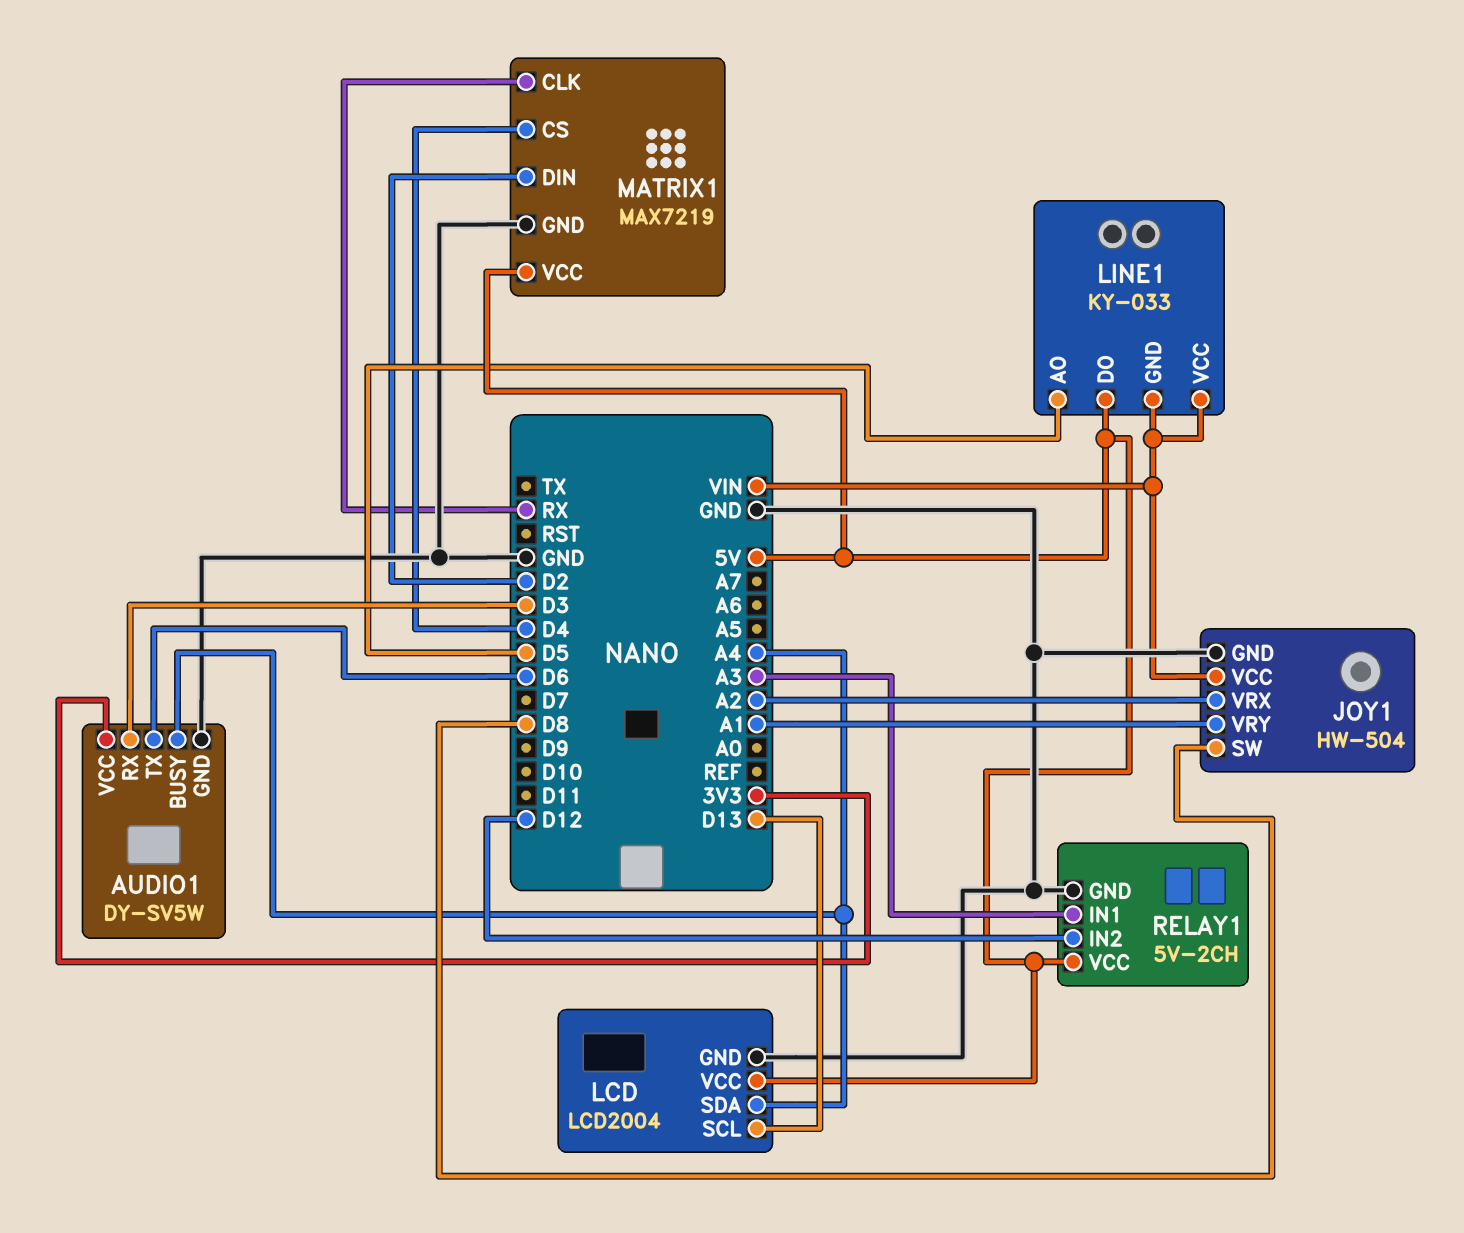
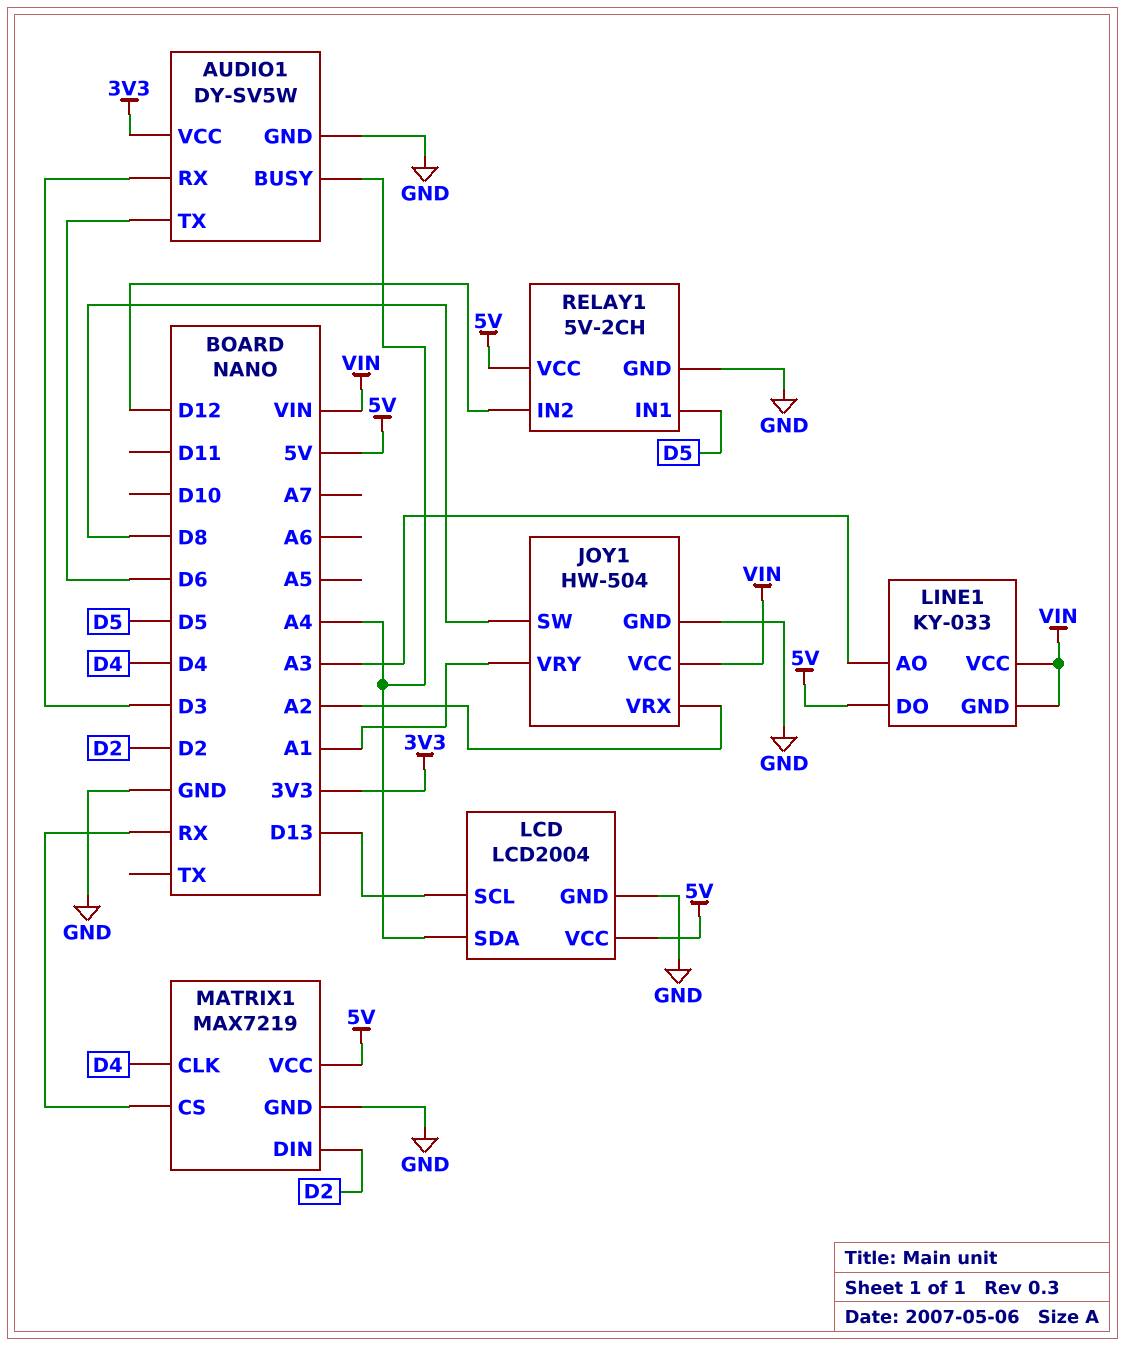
LINE1 pin AO: D5 -> A3
MATRIX1 pin CLK: RX -> D4
MATRIX1 pin CS: D4 -> RX
RELAY1 pin IN1: A3 -> D5

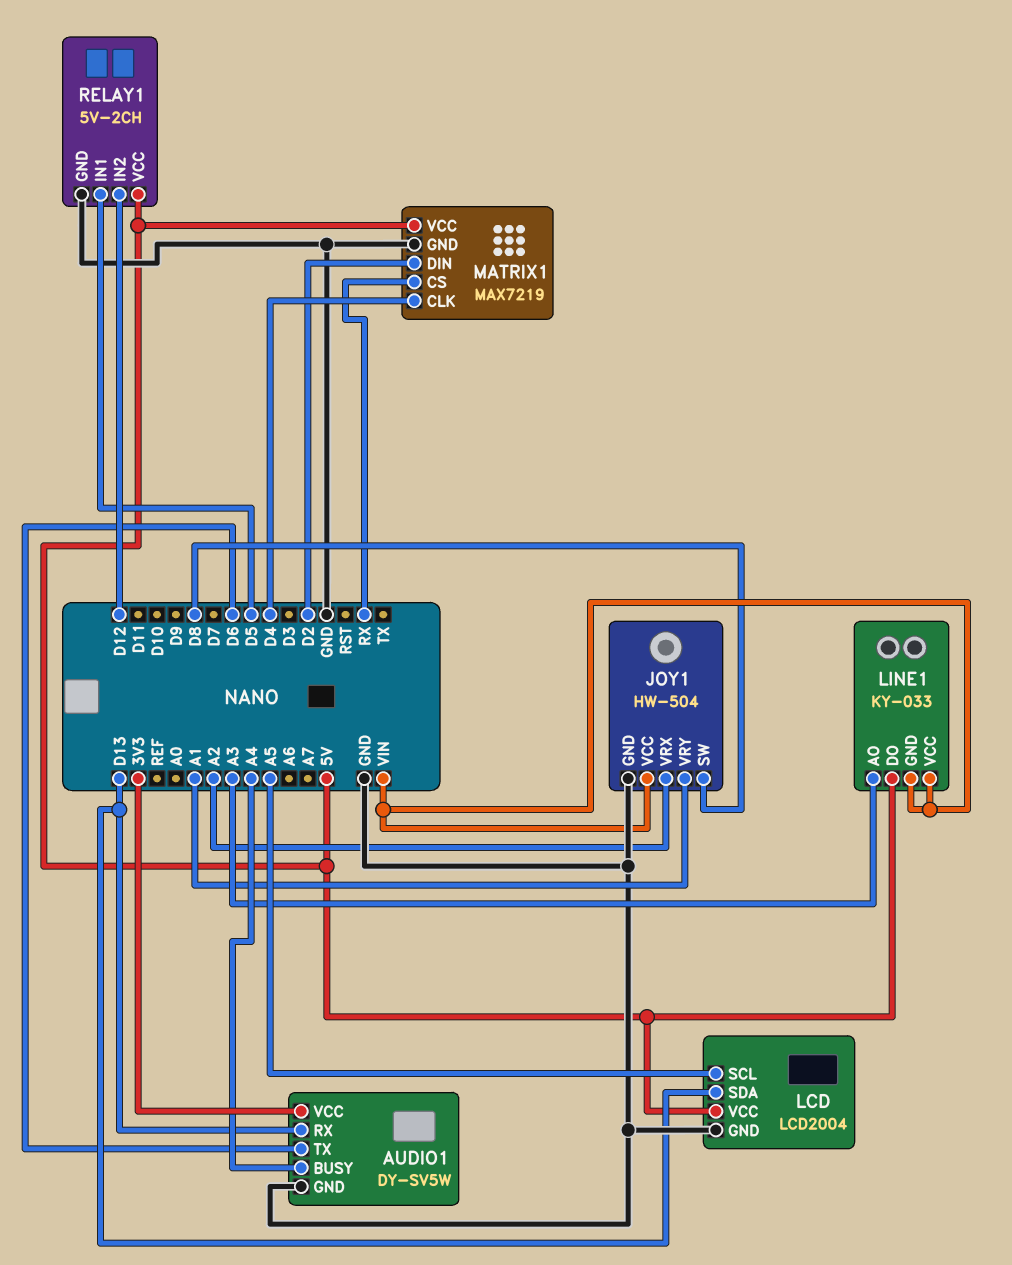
AUDIO1 pin RX: D3 -> D13
LCD pin SCL: D13 -> A5
LCD pin SDA: A4 -> D13

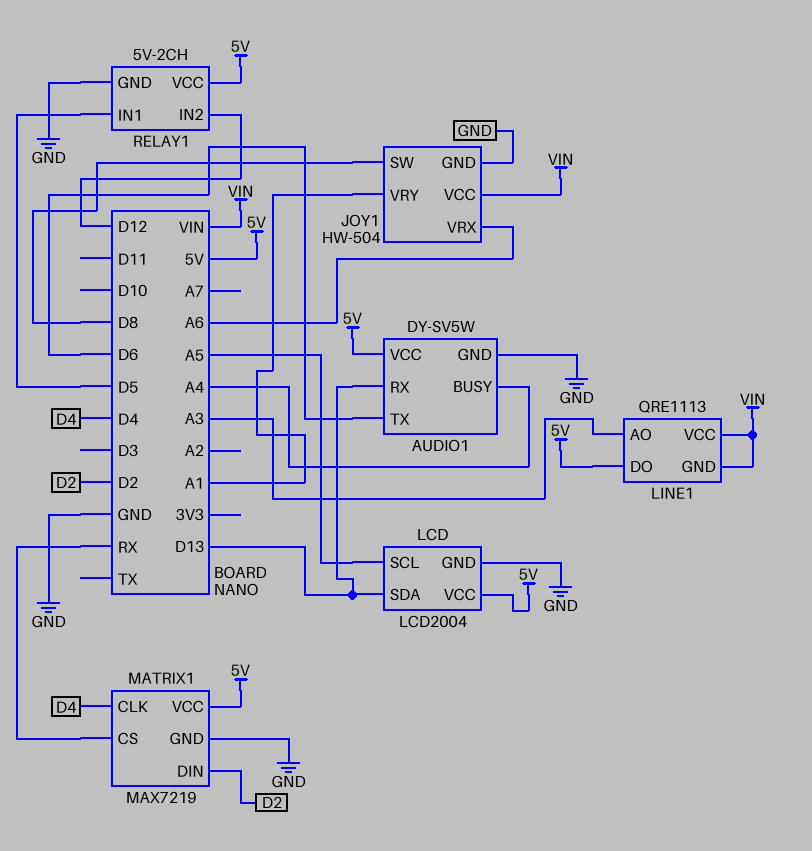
AUDIO1 pin VCC: 3V3 -> 5V
JOY1 pin VRX: A2 -> A6
LINE1: KY-033 -> QRE1113

